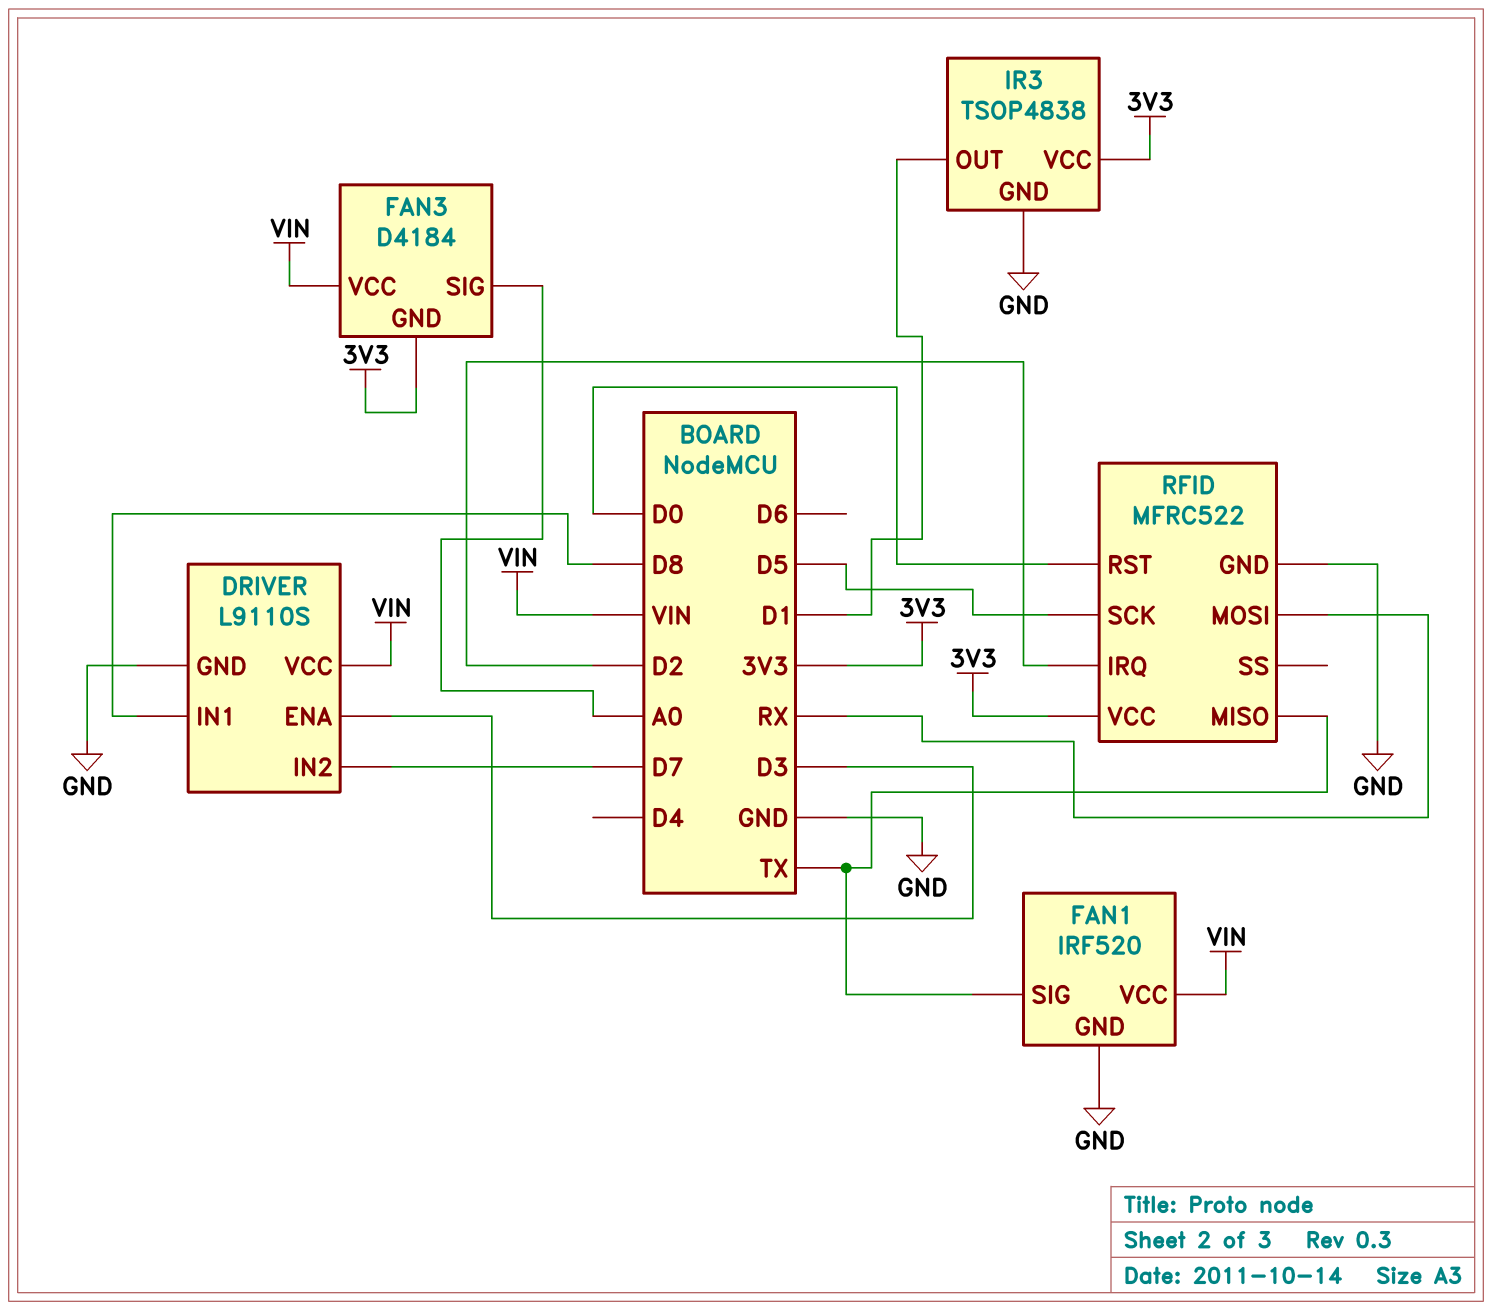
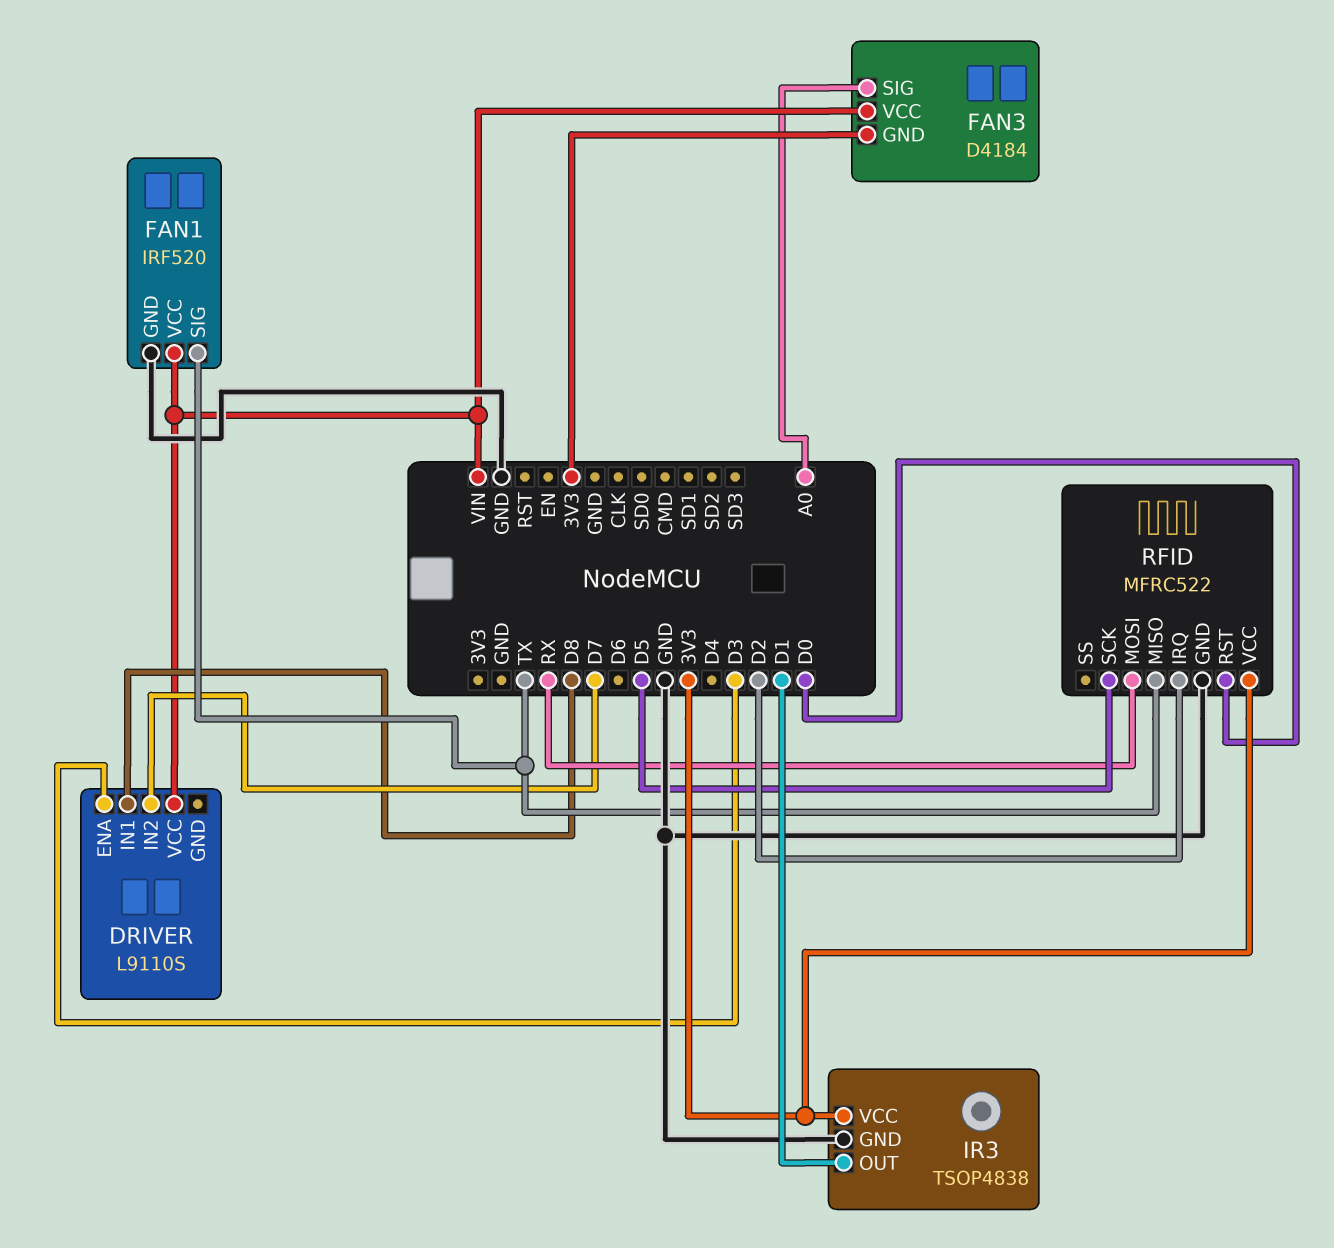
DRIVER pin GND: GND -> none

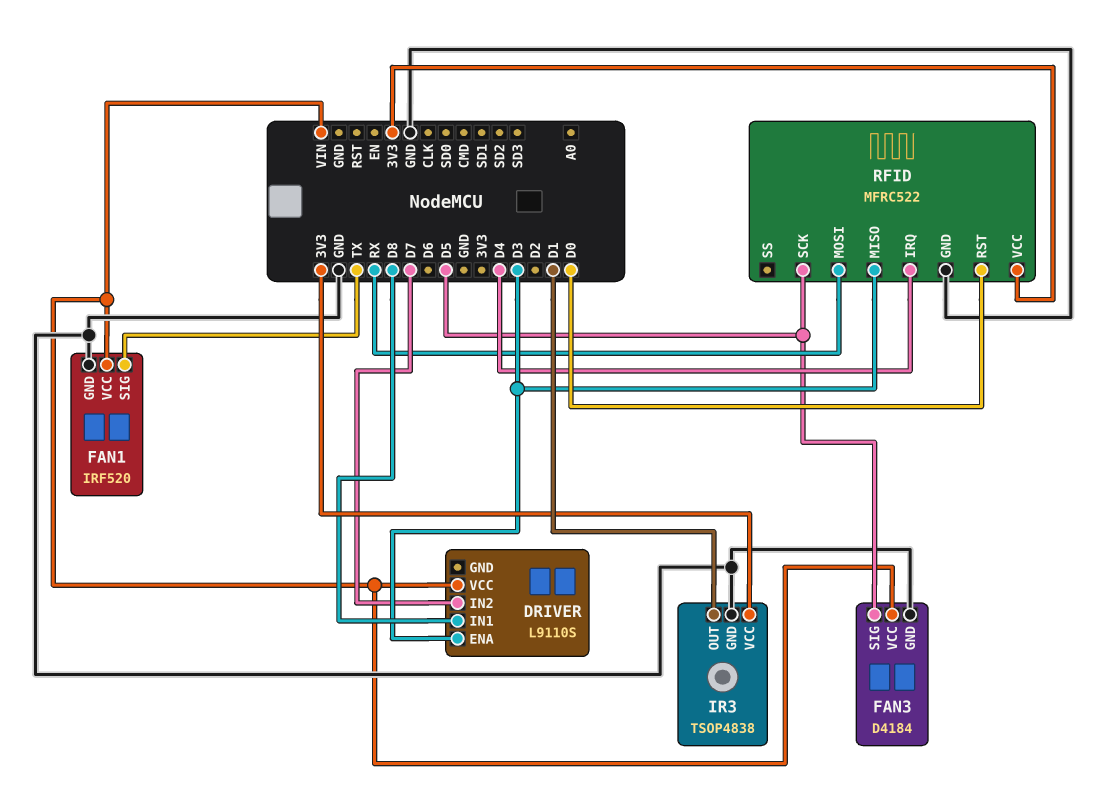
FAN3 pin GND: 3V3 -> GND
FAN3 pin SIG: A0 -> D5
RFID pin IRQ: D2 -> D4
RFID pin MISO: TX -> D3

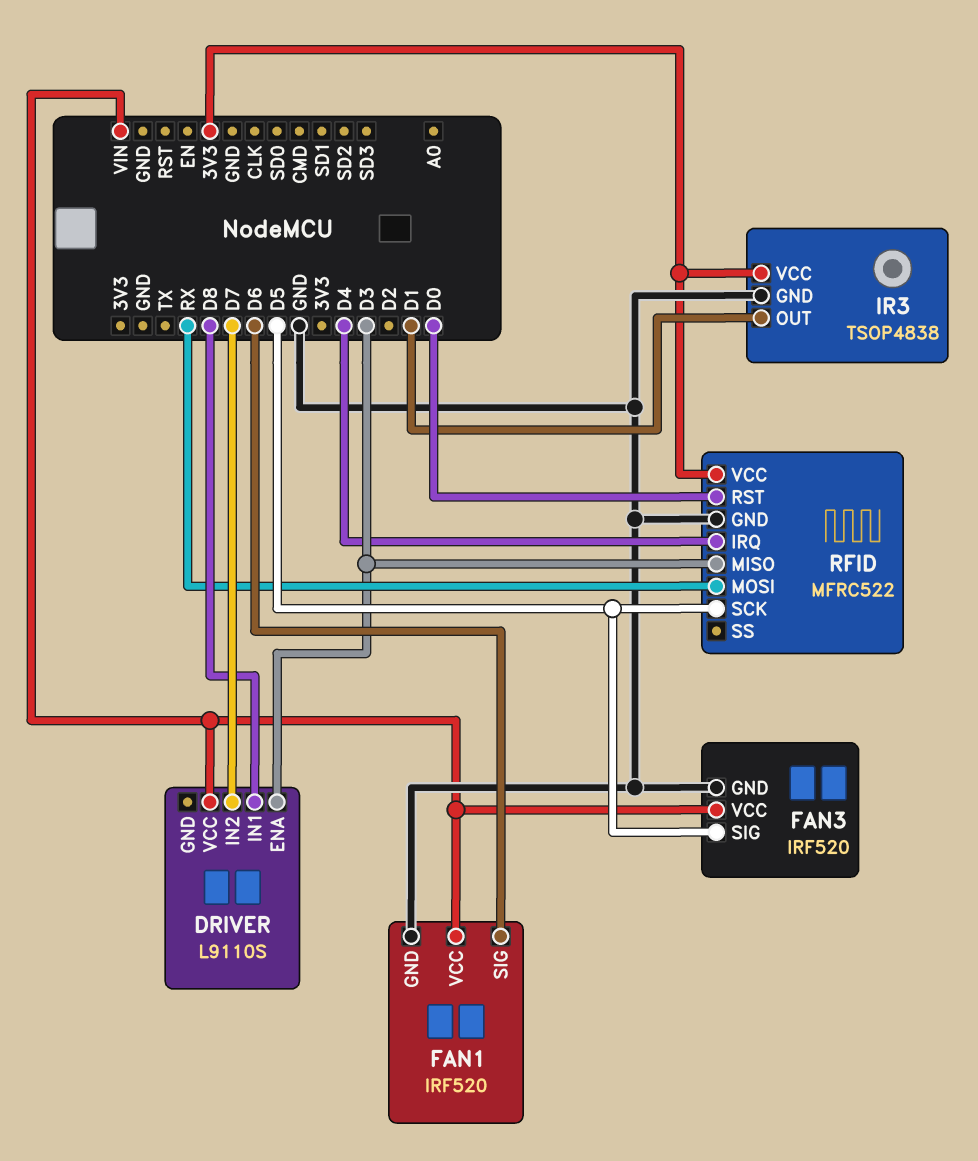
FAN1 pin SIG: TX -> D6
FAN3: D4184 -> IRF520

